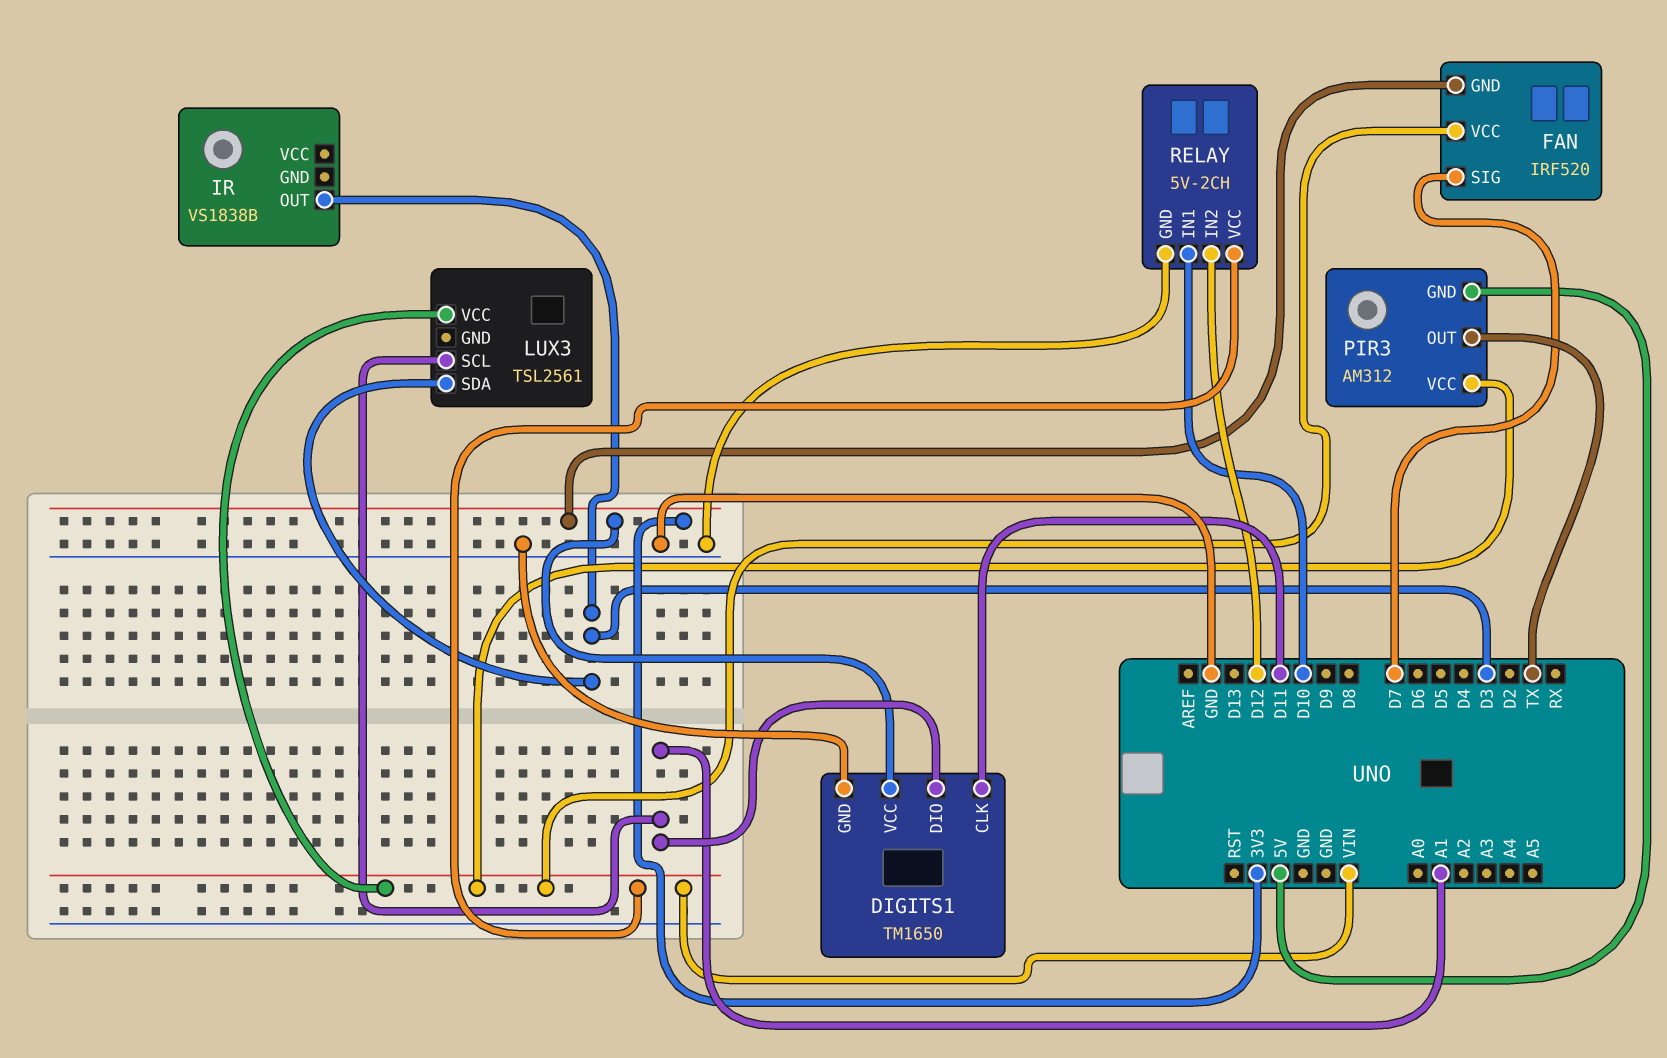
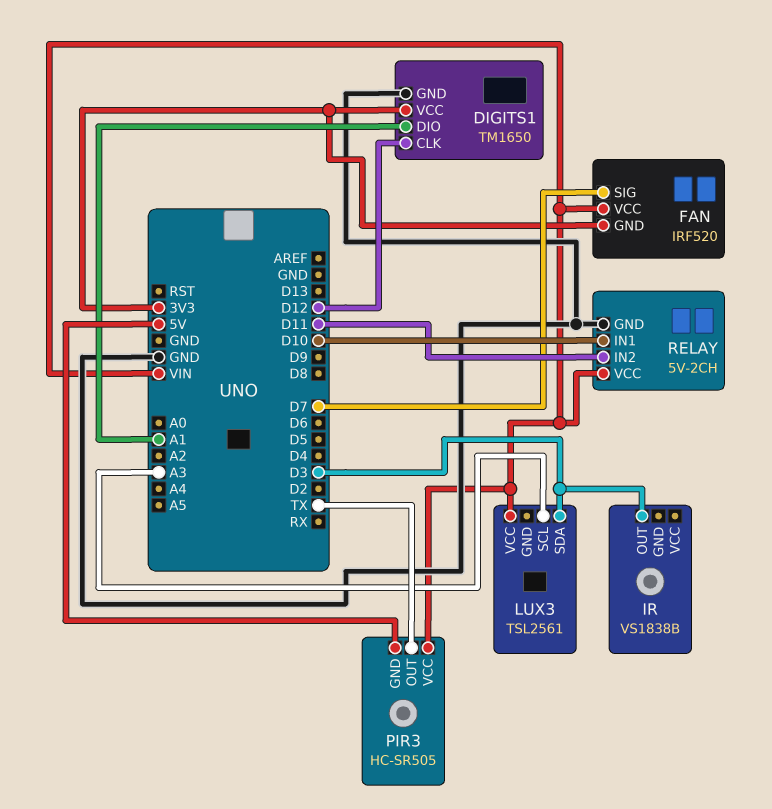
DIGITS1 pin CLK: D11 -> D12
LUX3 pin SCL: A1 -> A3
PIR3: AM312 -> HC-SR505
RELAY pin IN2: D12 -> D11

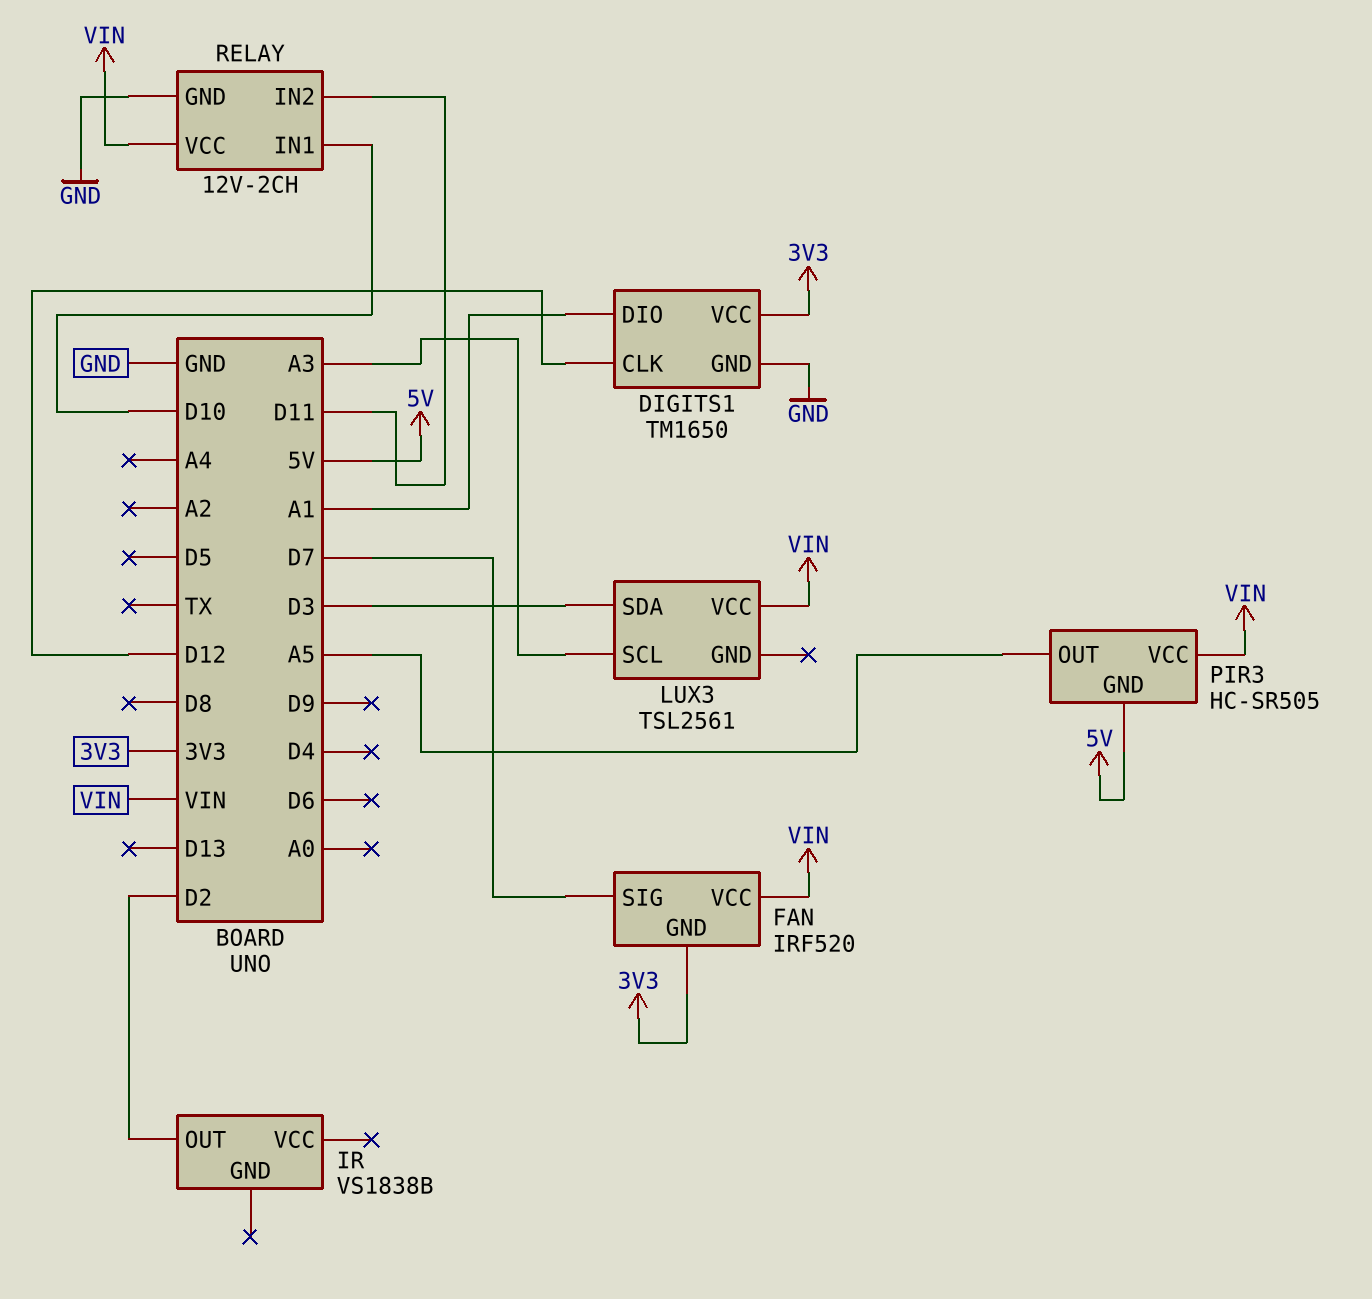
IR pin OUT: D3 -> D2
PIR3 pin OUT: TX -> A5
RELAY: 5V-2CH -> 12V-2CH

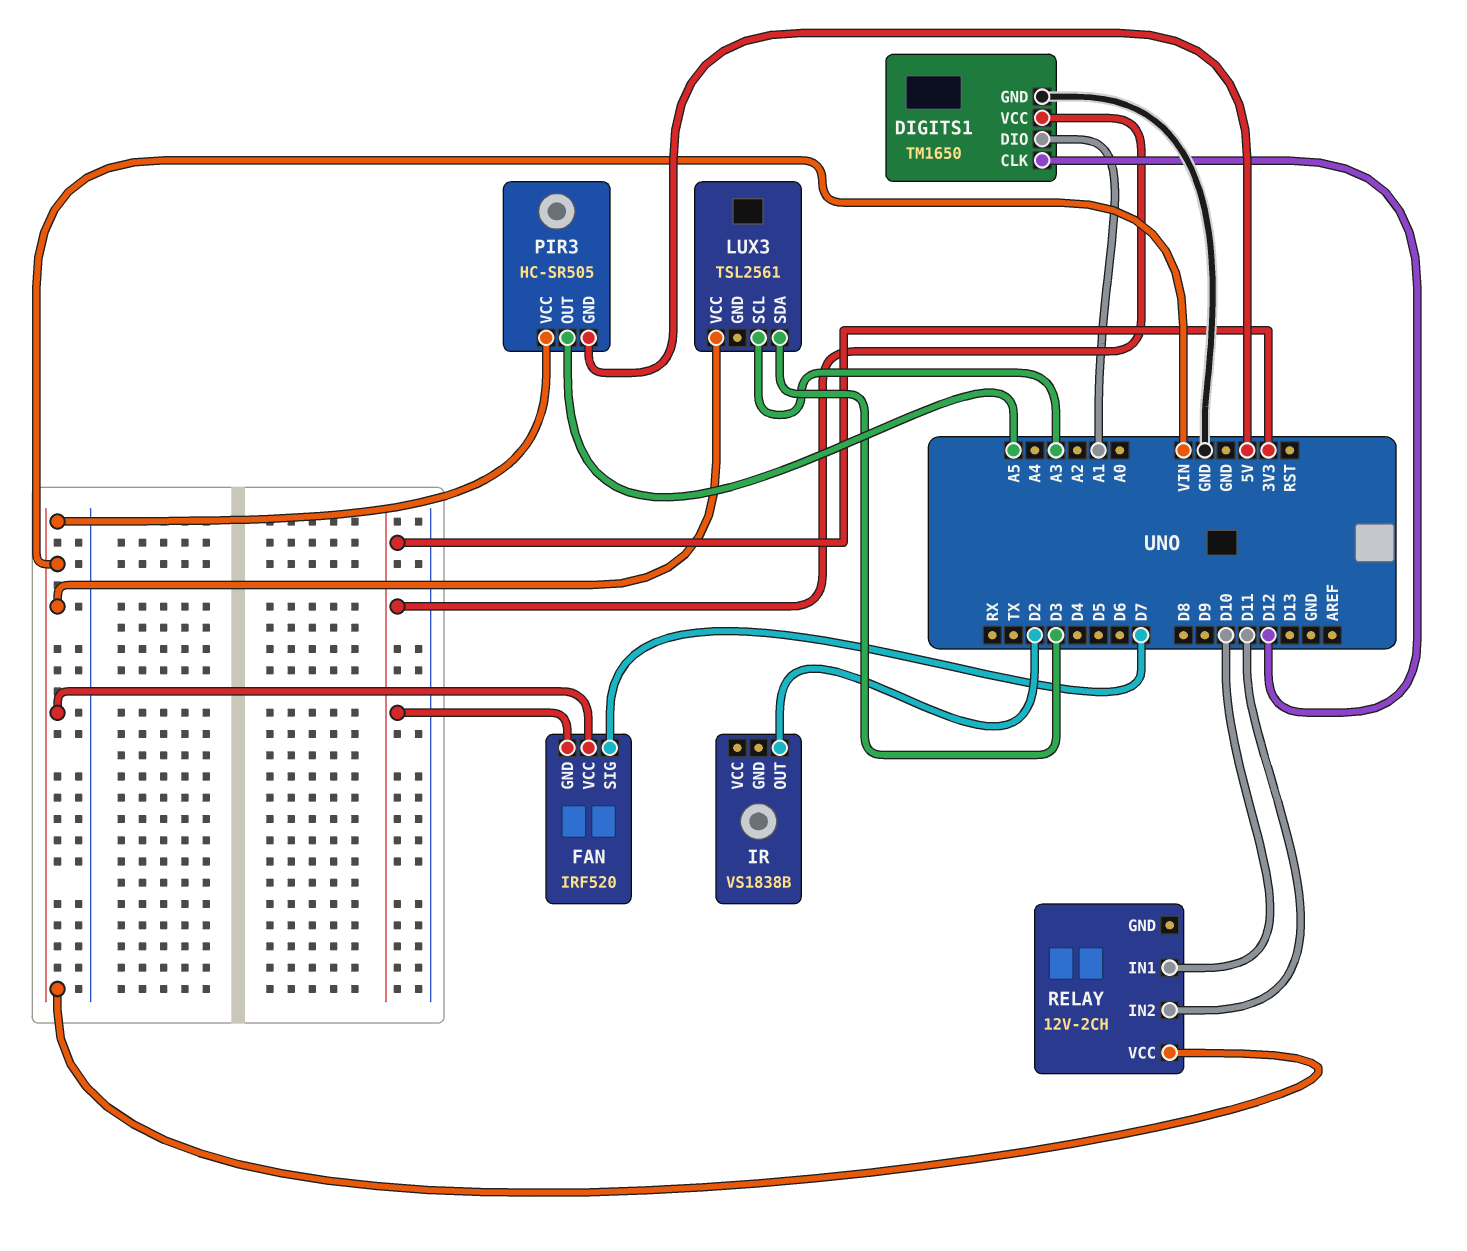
RELAY pin GND: GND -> none

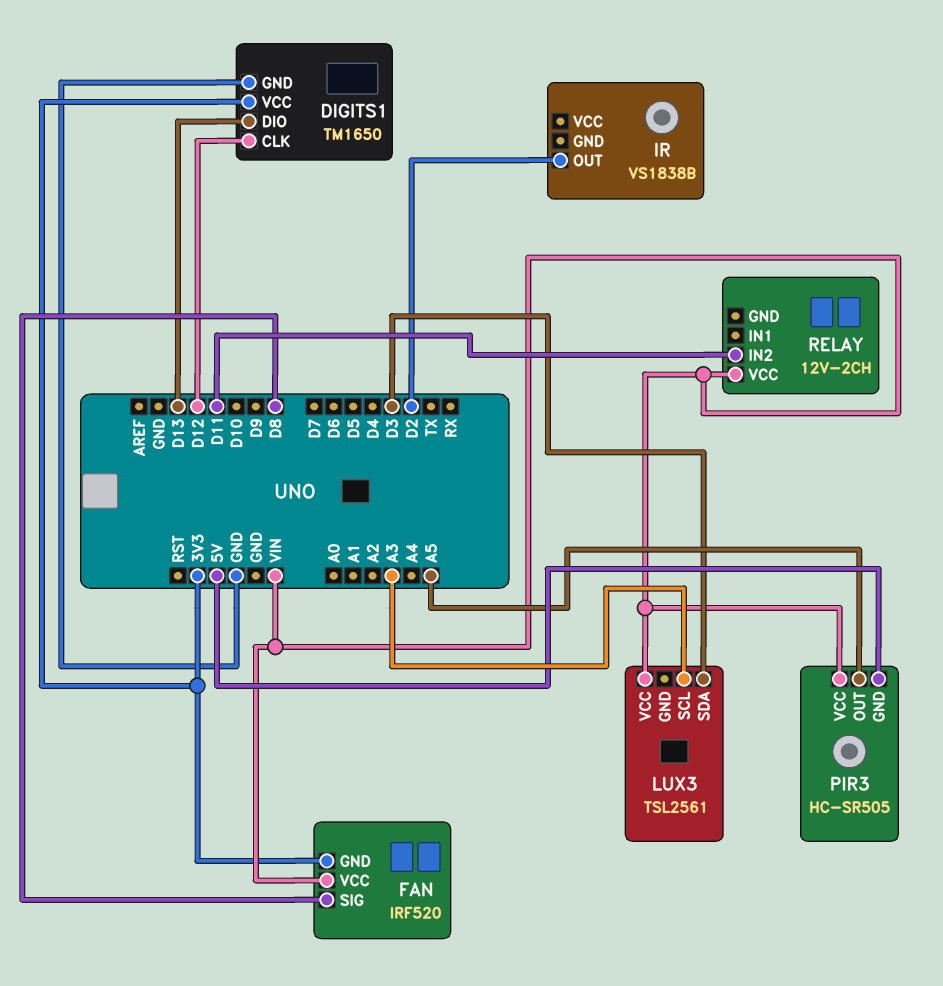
DIGITS1 pin DIO: A1 -> D13
FAN pin SIG: D7 -> D8
RELAY pin IN1: D10 -> none

